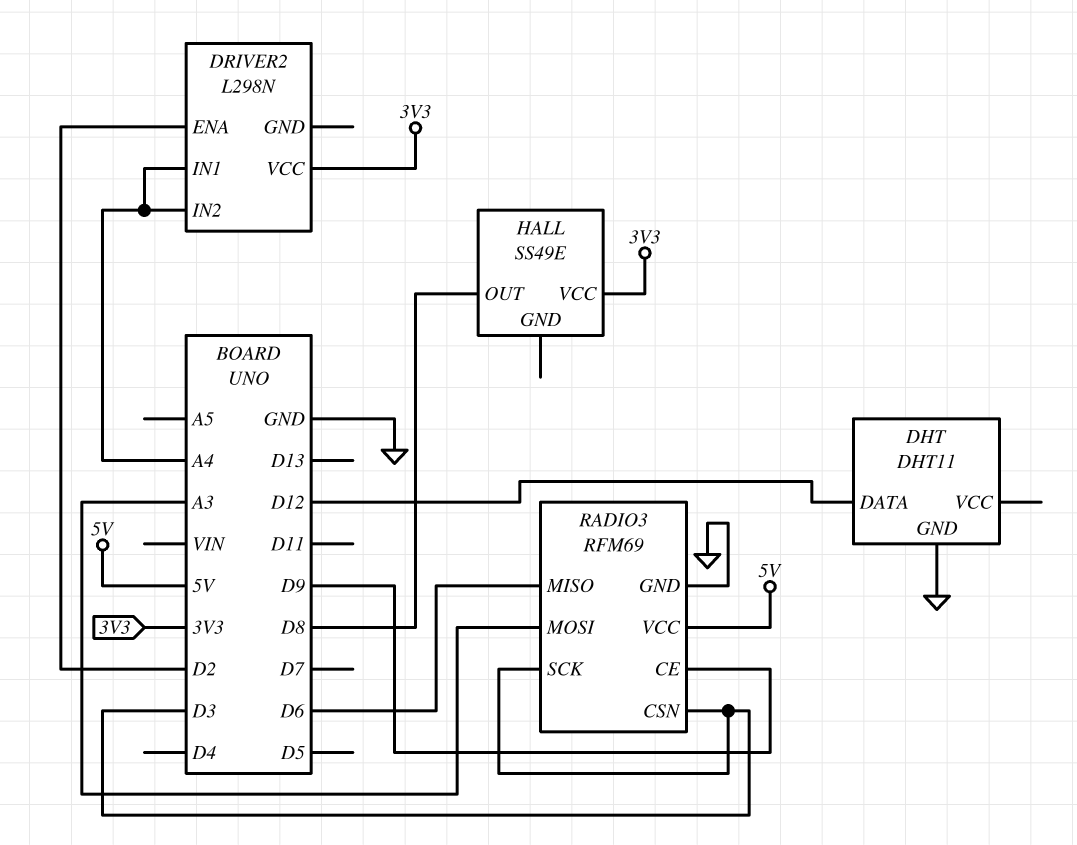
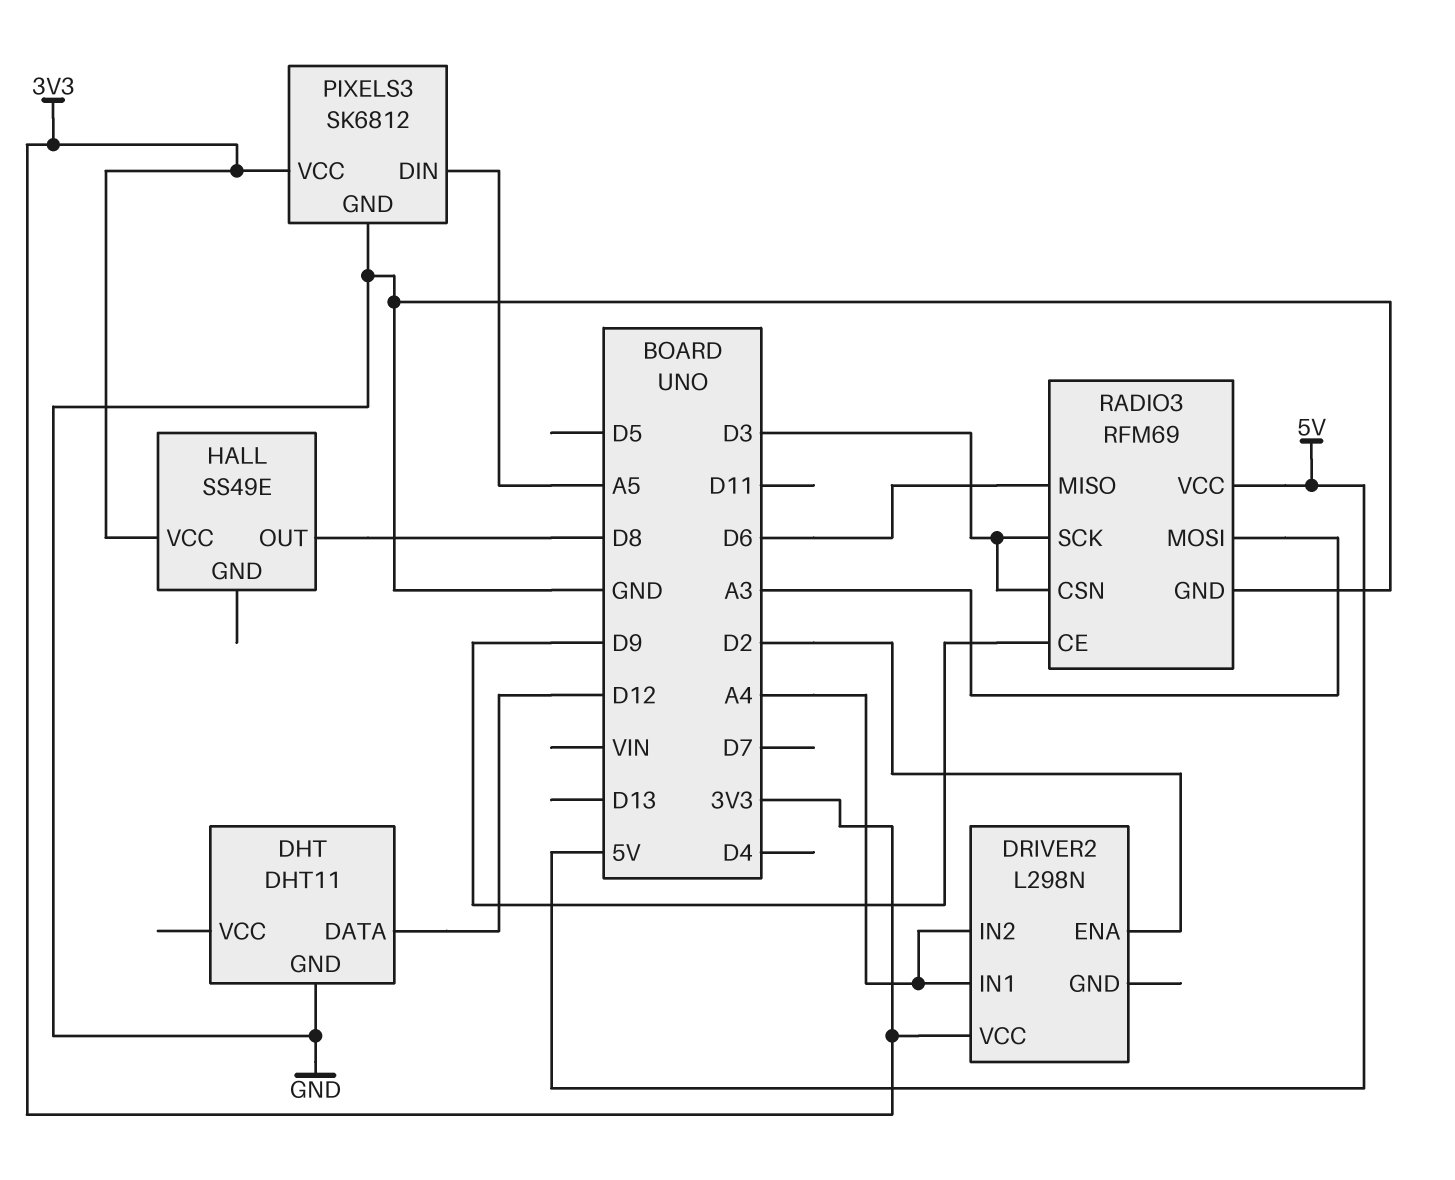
PIXELS3: none -> SK6812
PIXELS3 pin DIN: none -> A5
PIXELS3 pin GND: none -> GND
PIXELS3 pin VCC: none -> 3V3

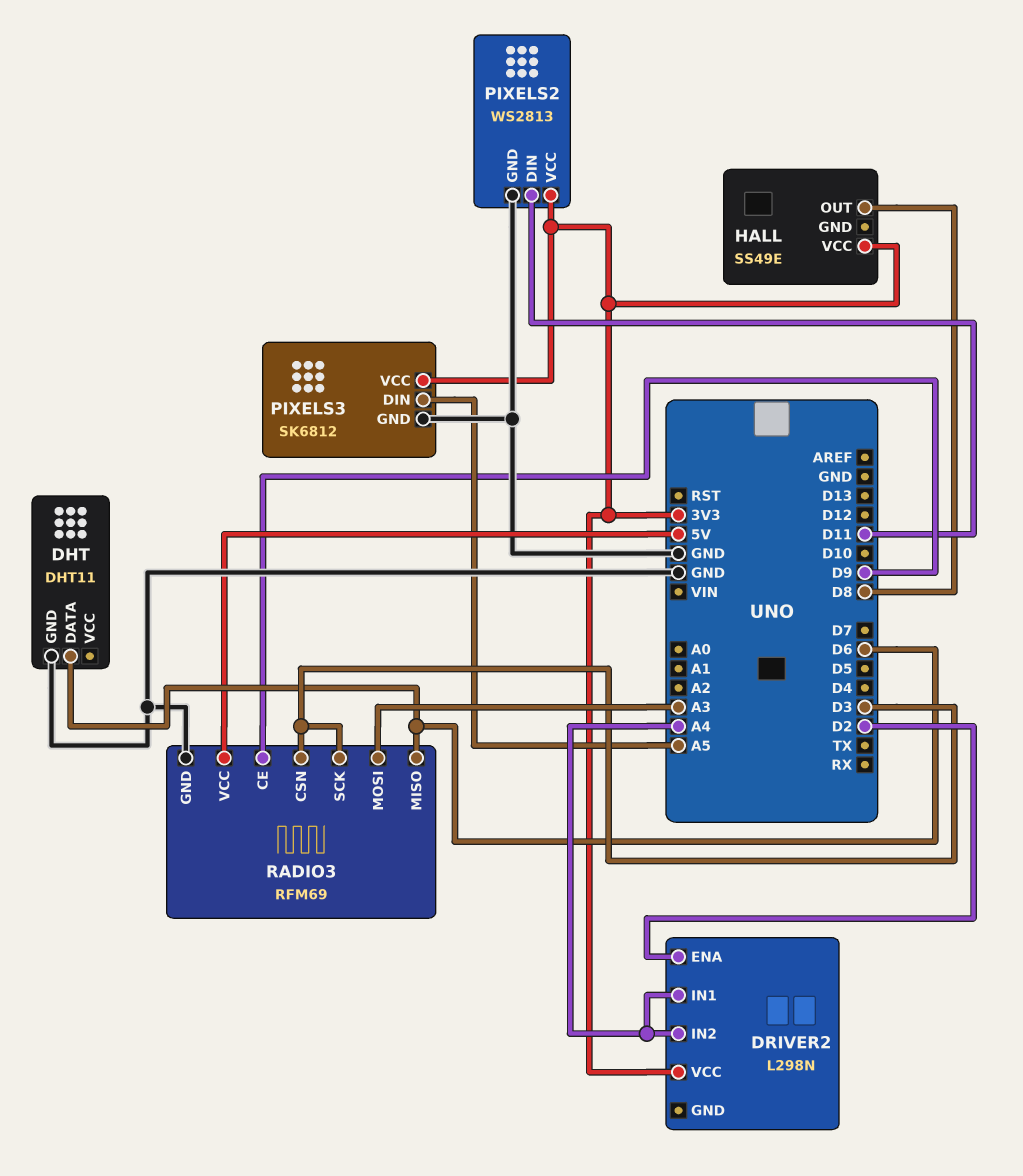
DHT pin DATA: D12 -> D6
PIXELS2: none -> WS2813
PIXELS2 pin DIN: none -> D11
PIXELS2 pin GND: none -> GND
PIXELS2 pin VCC: none -> 3V3

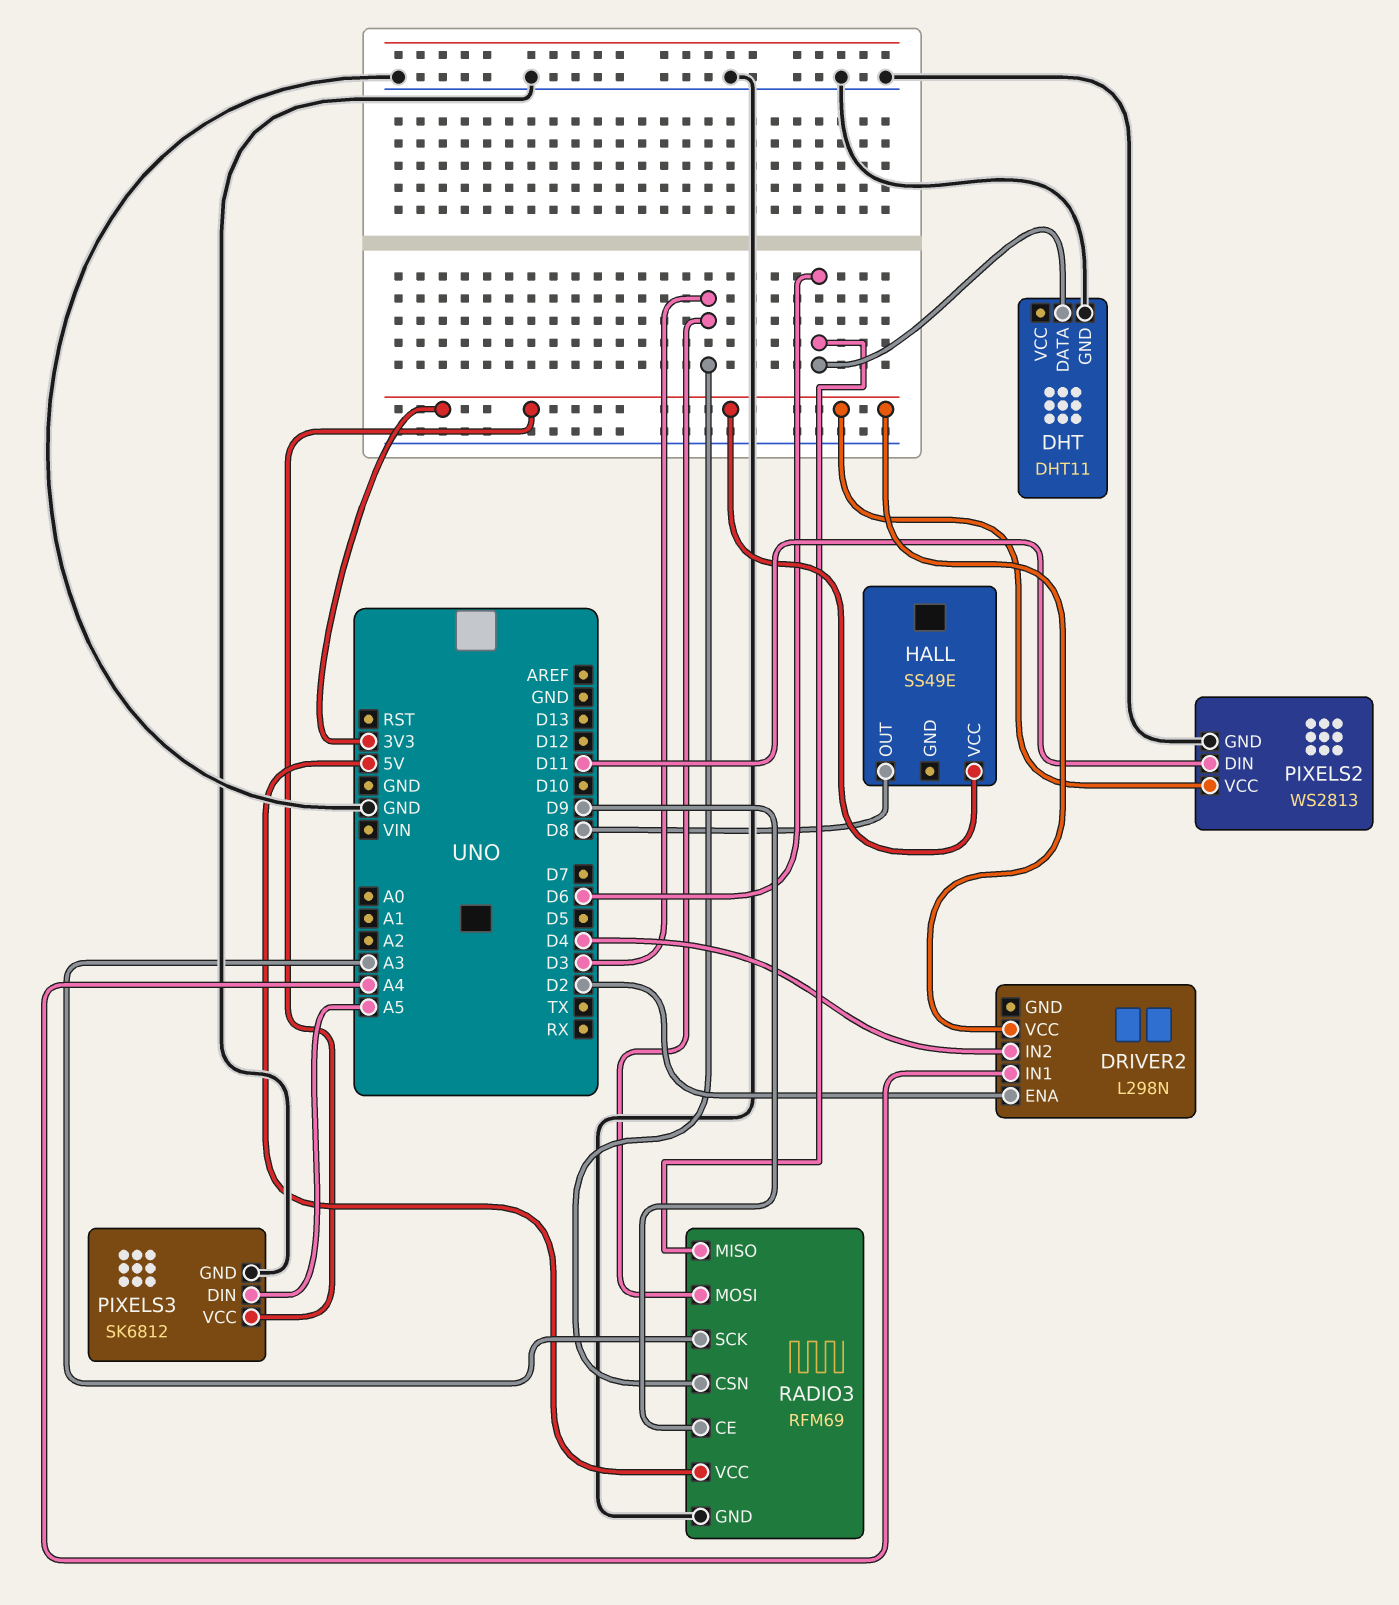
DRIVER2 pin IN2: A4 -> D4
RADIO3 pin MOSI: A3 -> D3
RADIO3 pin SCK: D3 -> A3

